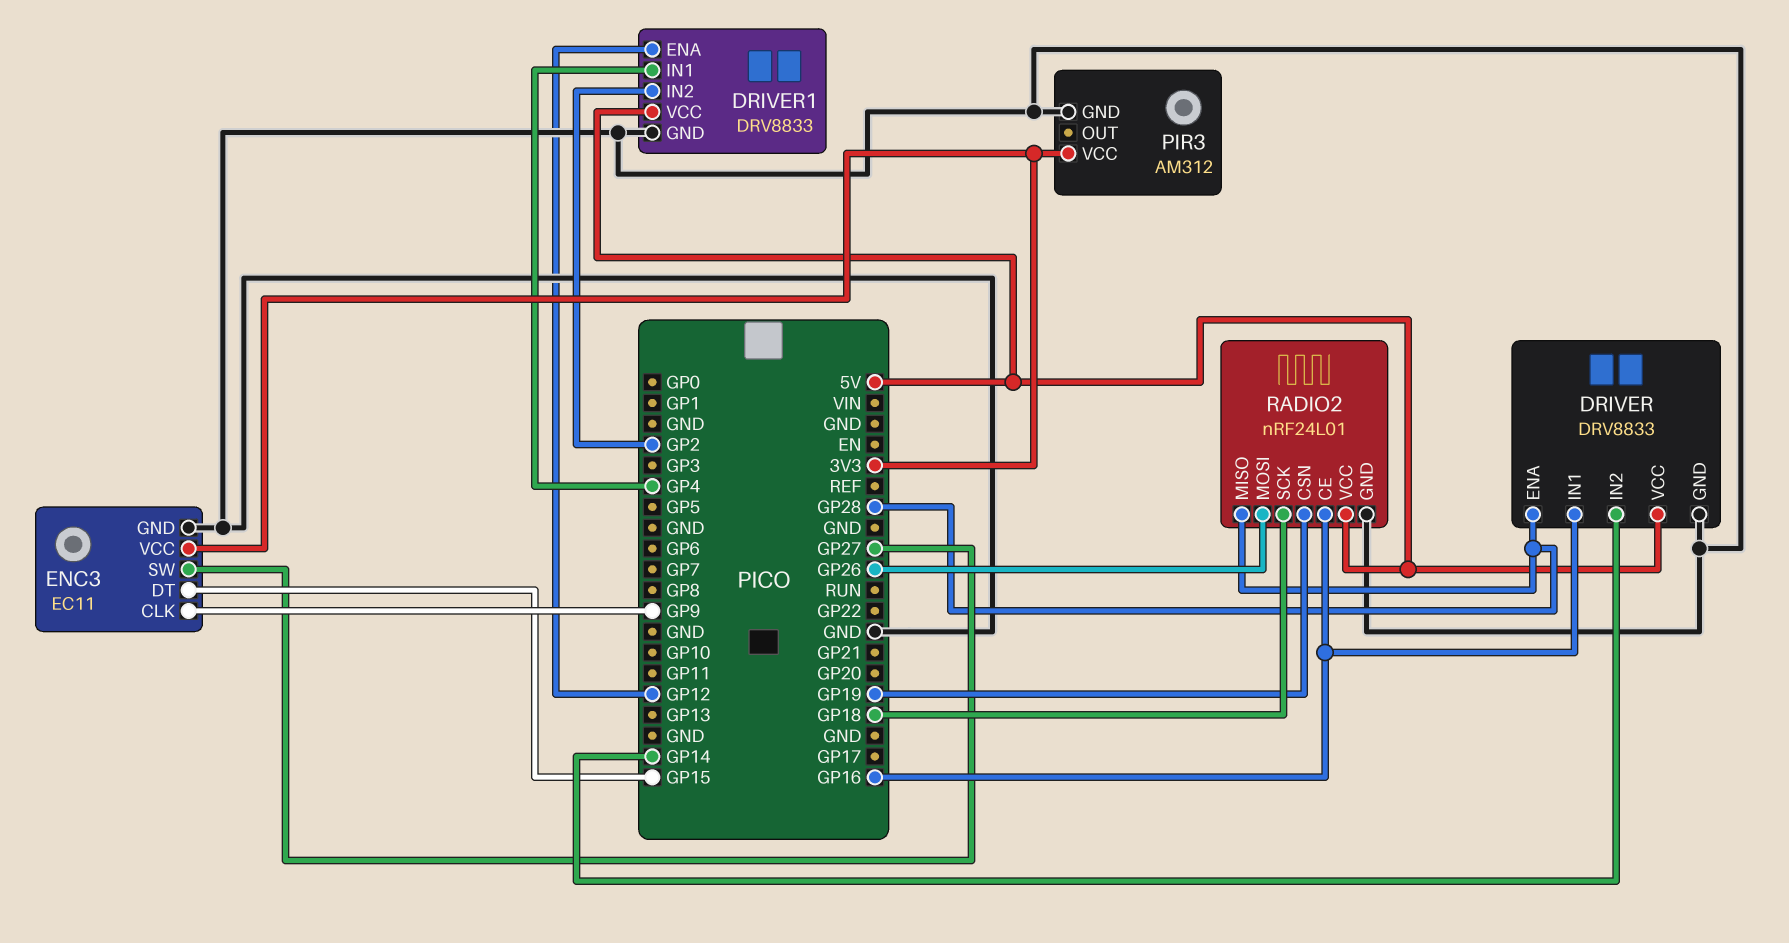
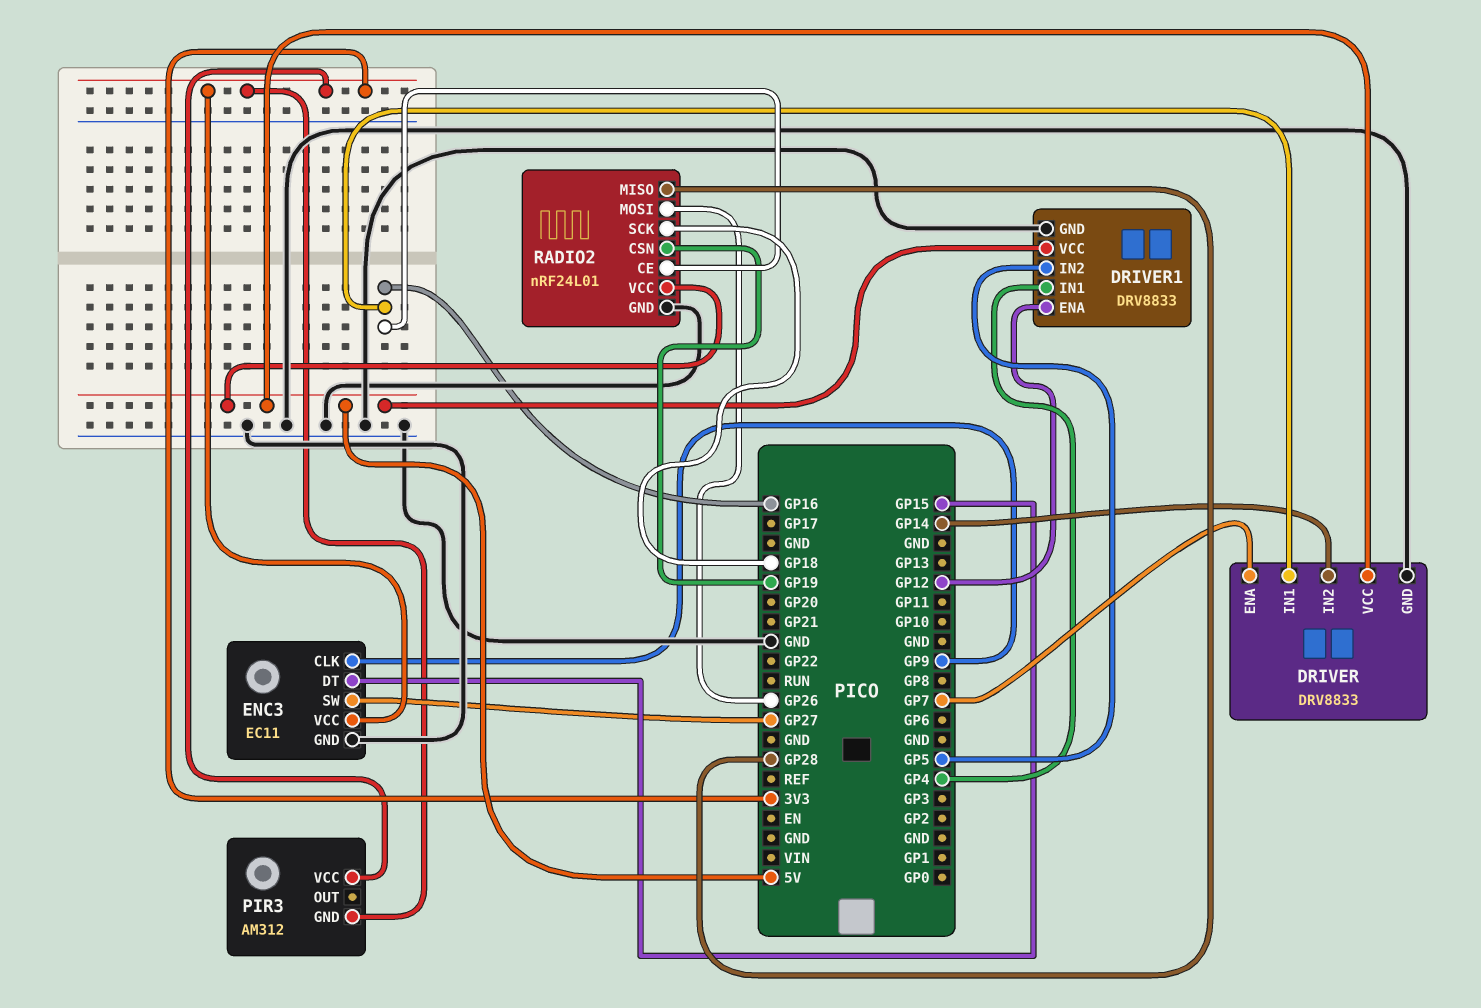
DRIVER pin ENA: GP28 -> GP7
DRIVER1 pin IN2: GP2 -> GP5
PIR3 pin GND: GND -> 3V3

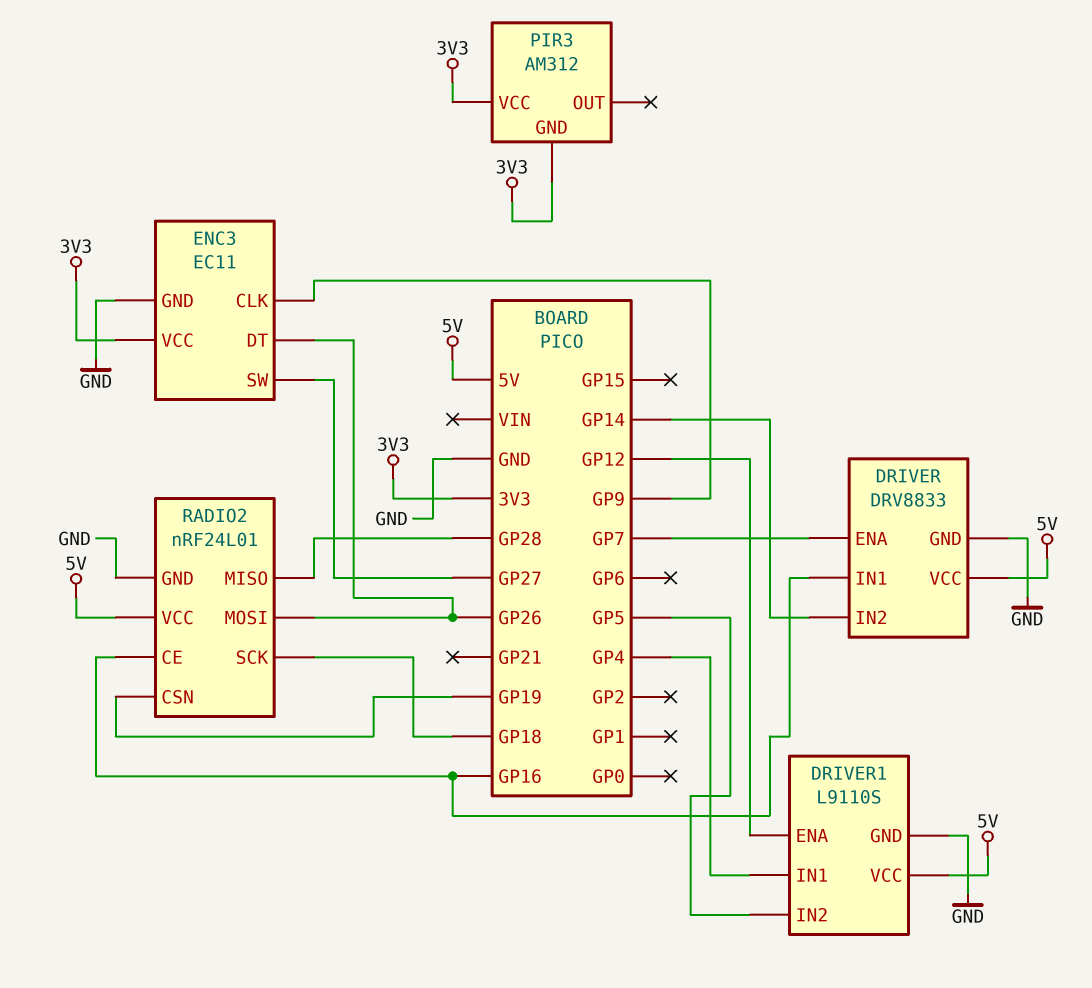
DRIVER1: DRV8833 -> L9110S
ENC3 pin DT: GP15 -> GP26

